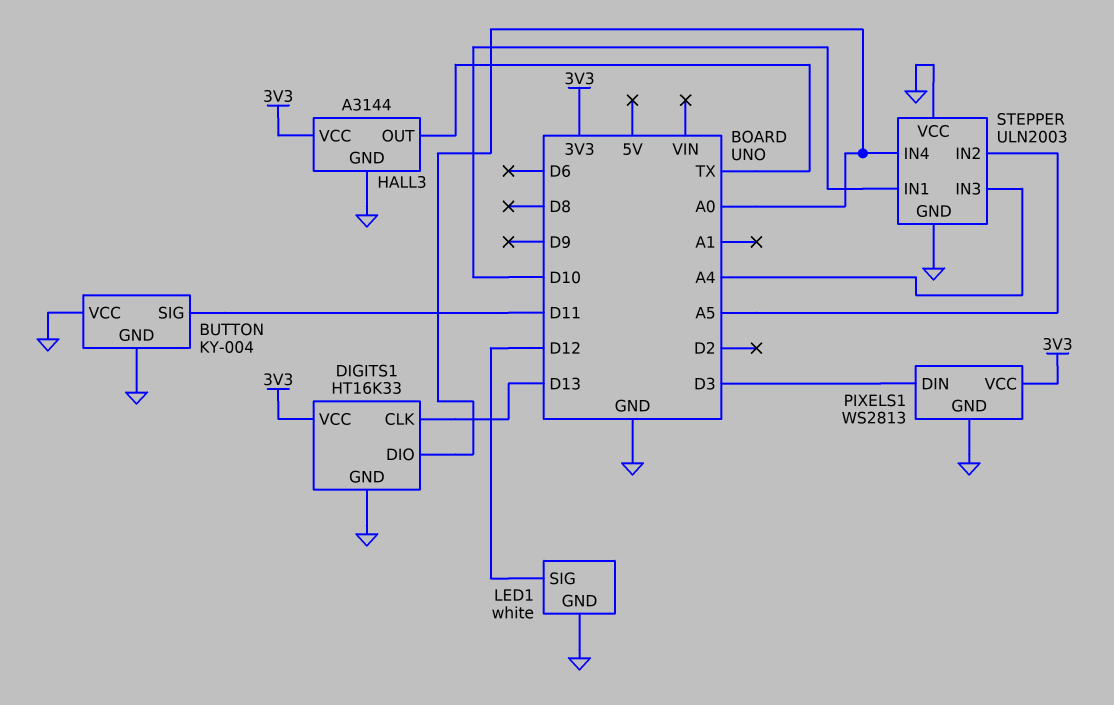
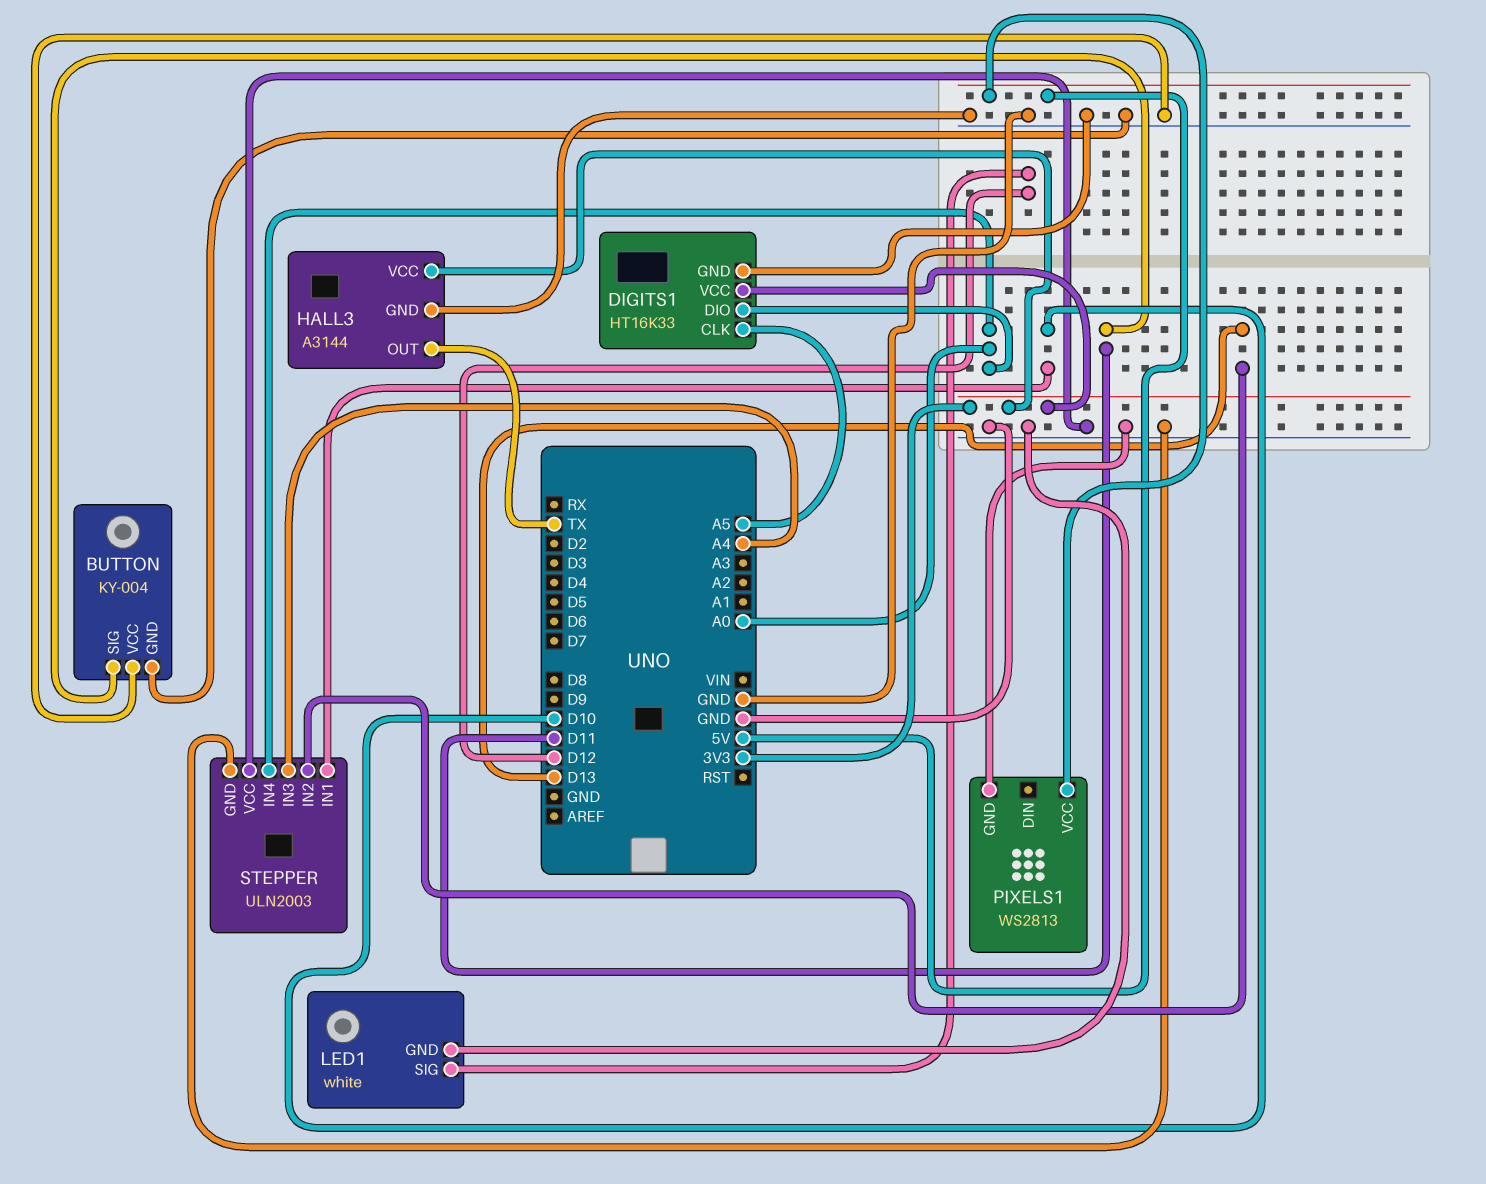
DIGITS1 pin CLK: D13 -> A5
PIXELS1 pin DIN: D3 -> none
PIXELS1 pin VCC: 3V3 -> 5V
STEPPER pin IN2: A5 -> D13

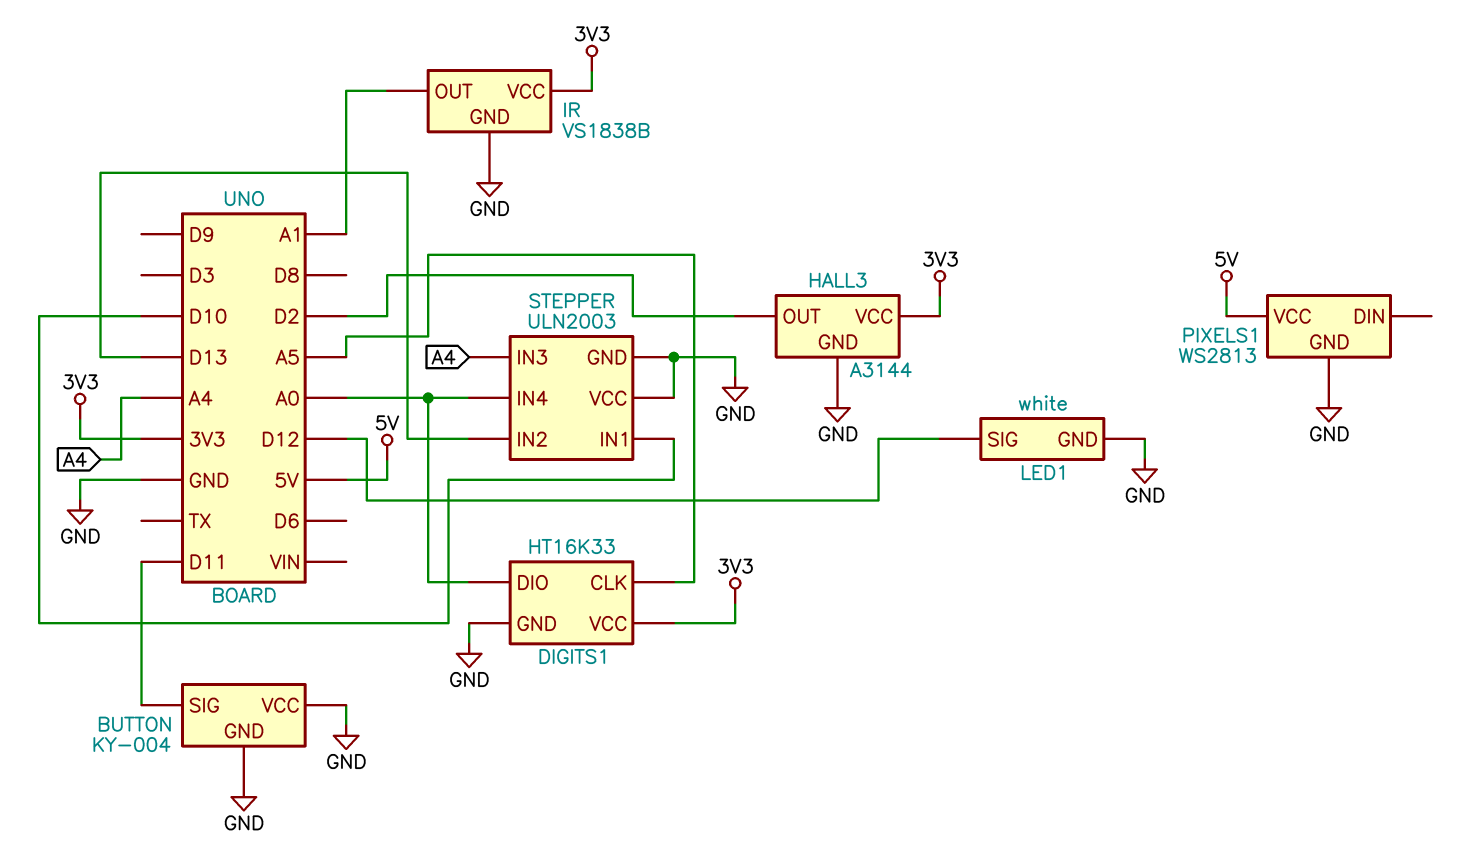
HALL3 pin OUT: TX -> D2
IR: none -> VS1838B
IR pin GND: none -> GND
IR pin OUT: none -> A1
IR pin VCC: none -> 3V3

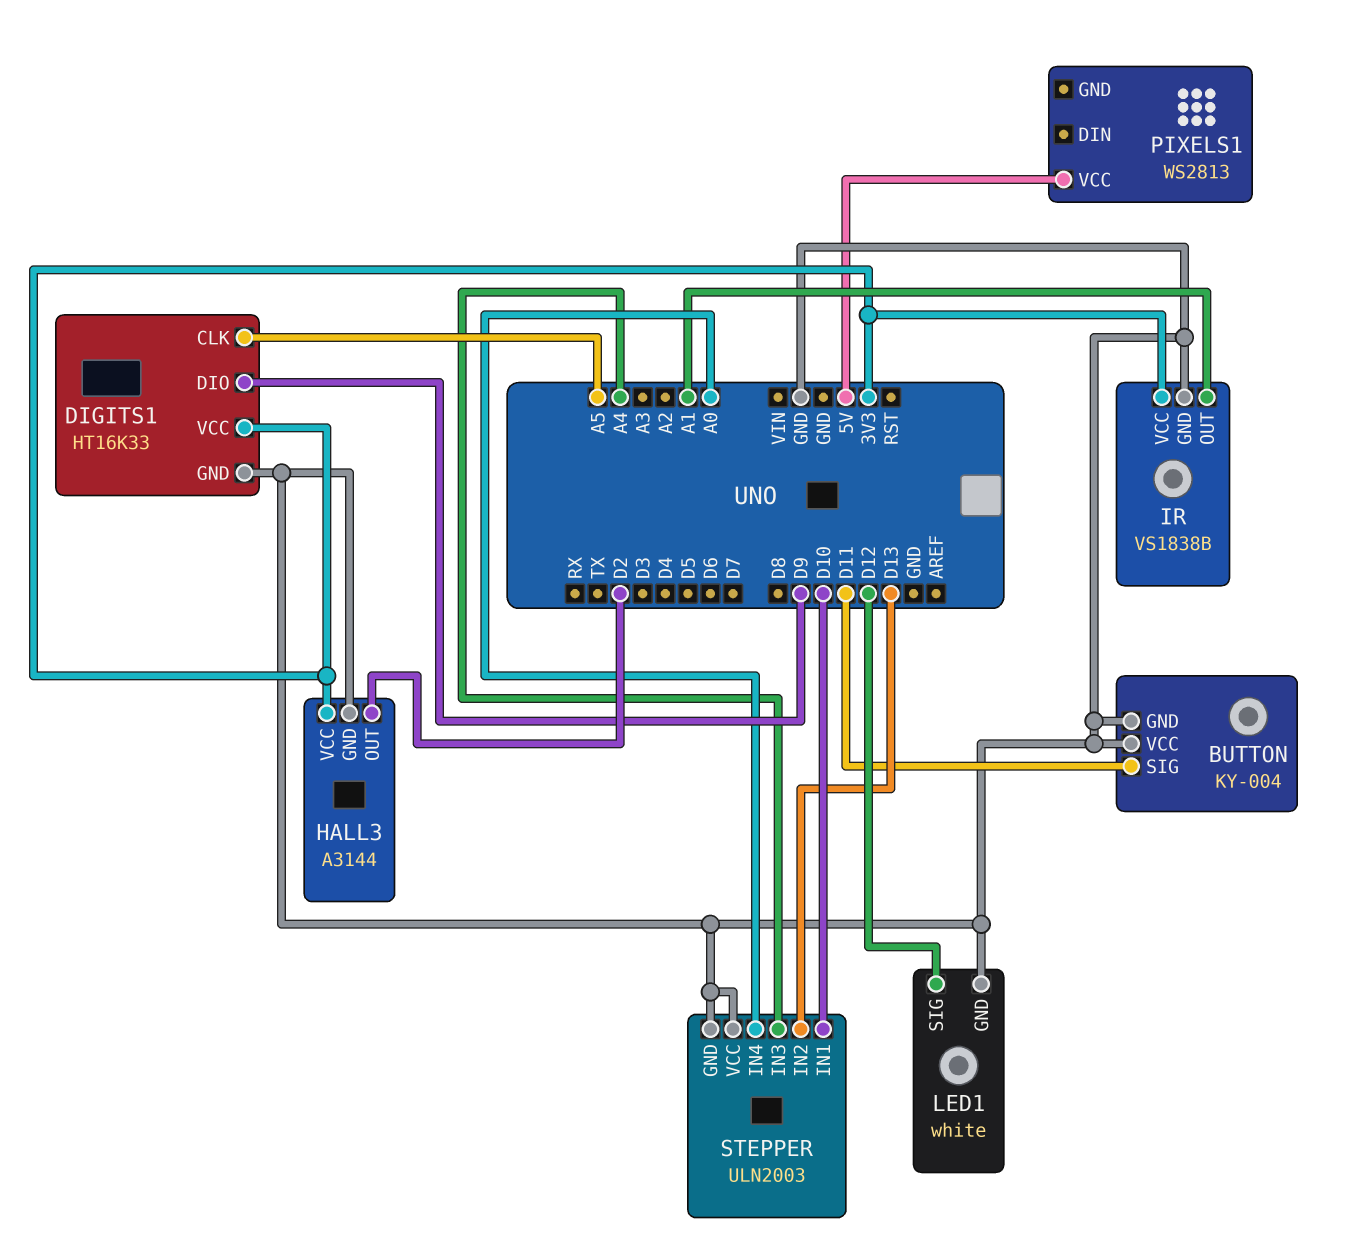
DIGITS1 pin DIO: A0 -> D9
PIXELS1 pin GND: GND -> none

